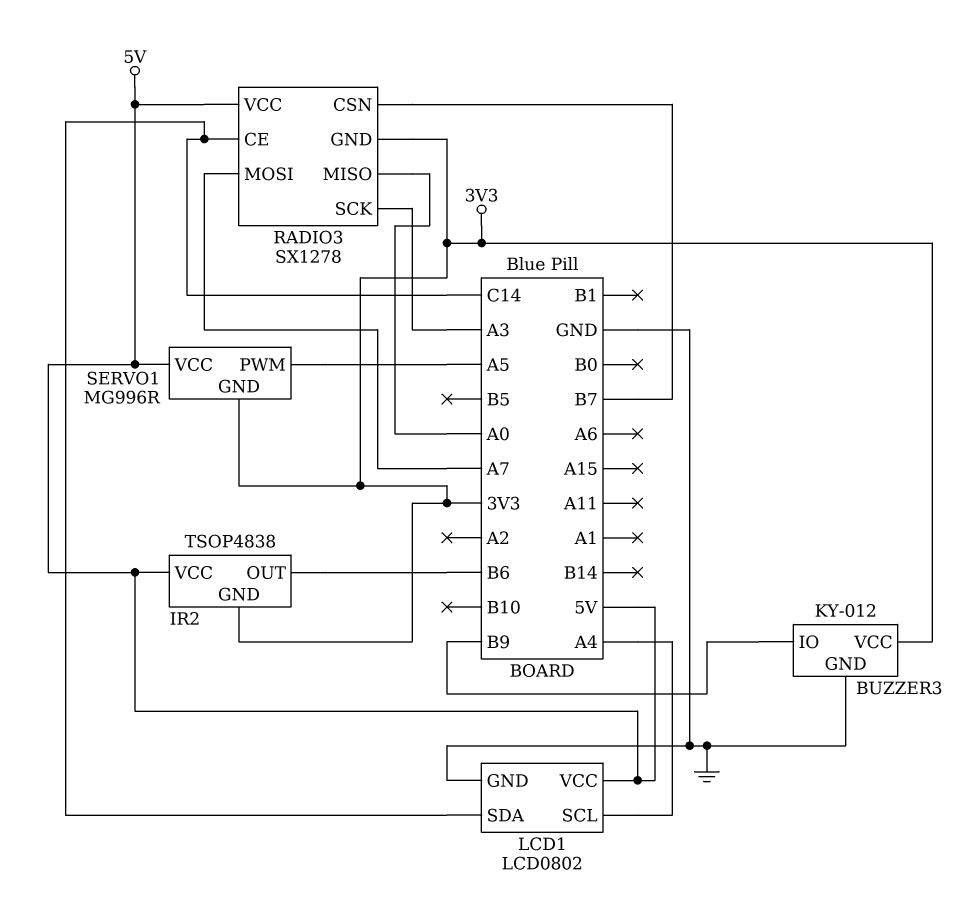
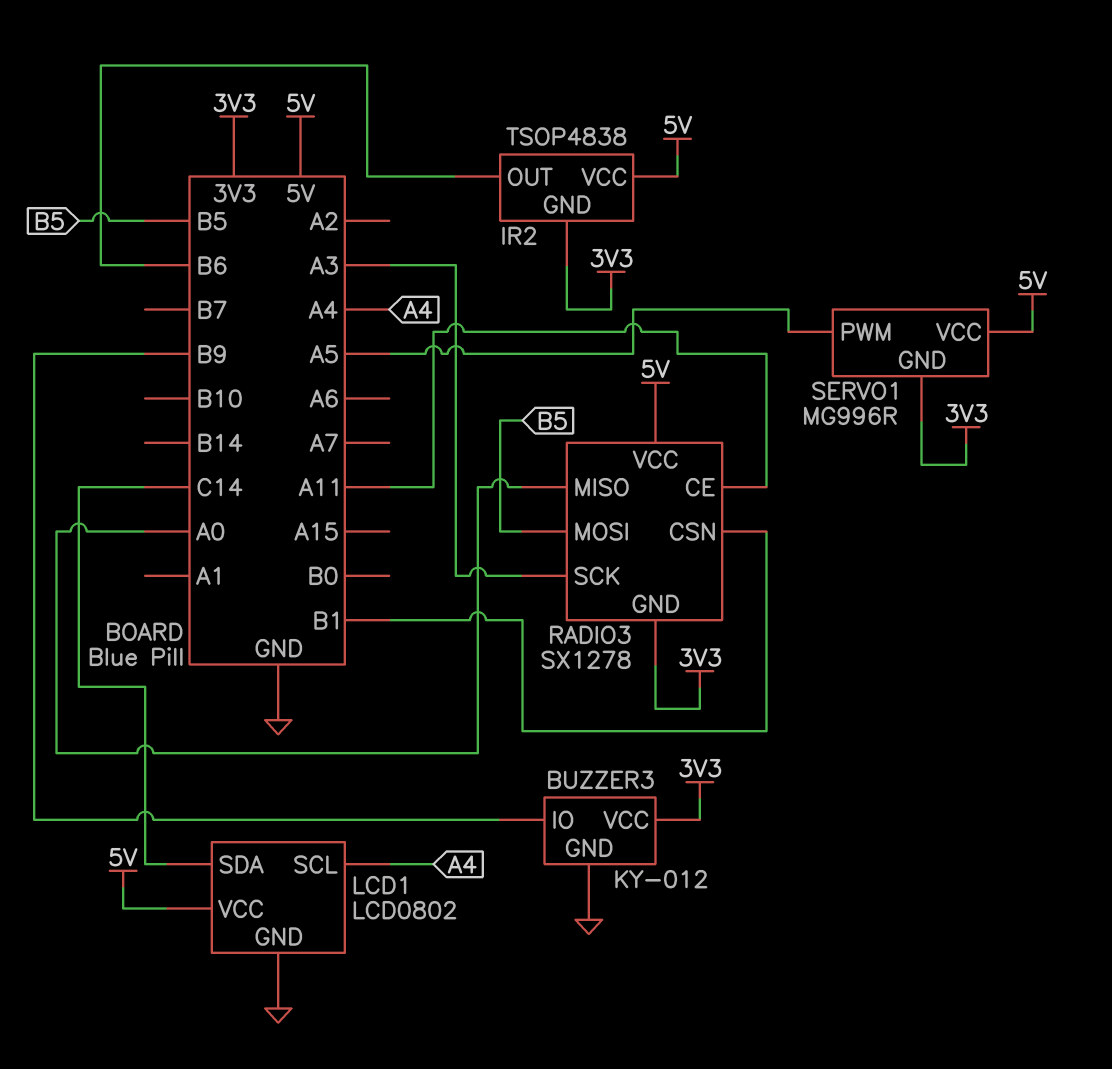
RADIO3 pin CE: C14 -> A11
RADIO3 pin CSN: B7 -> B1
RADIO3 pin MOSI: A7 -> B5

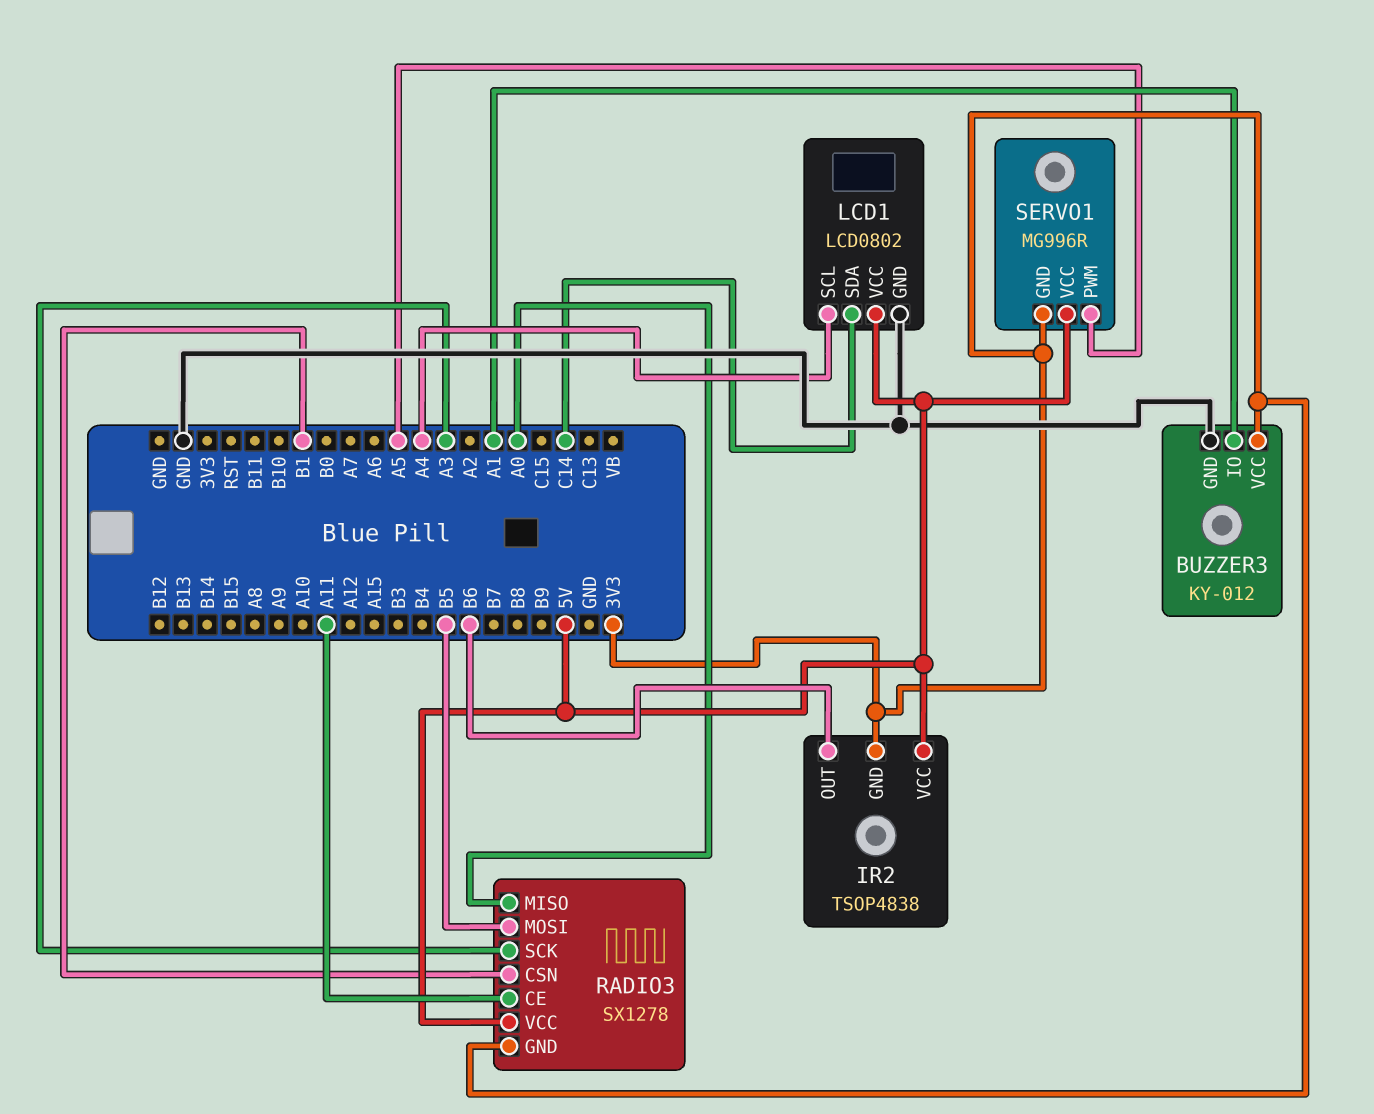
BUZZER3 pin IO: B9 -> A1

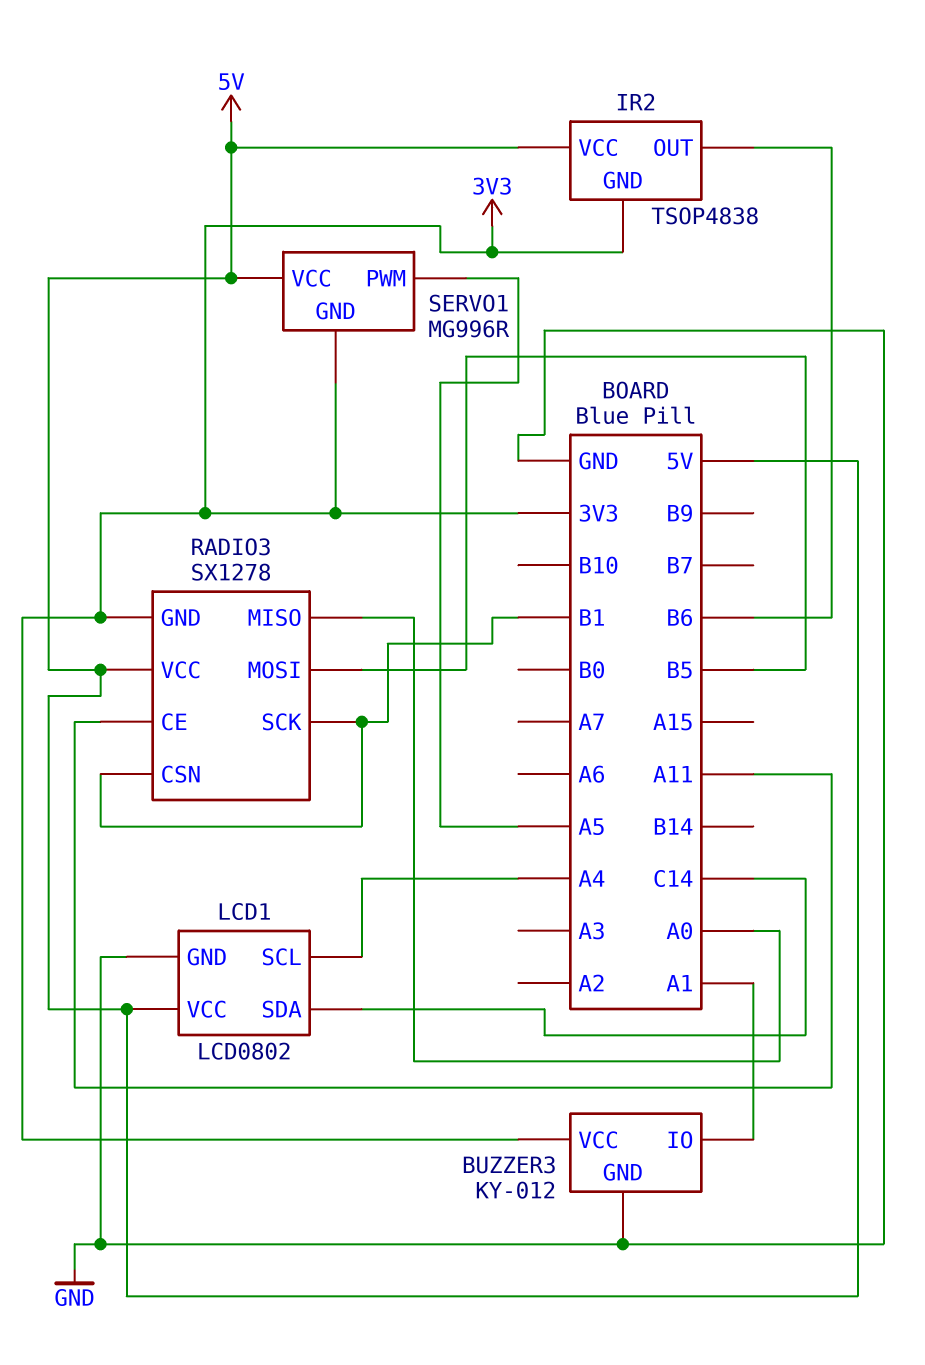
RADIO3 pin SCK: A3 -> B1

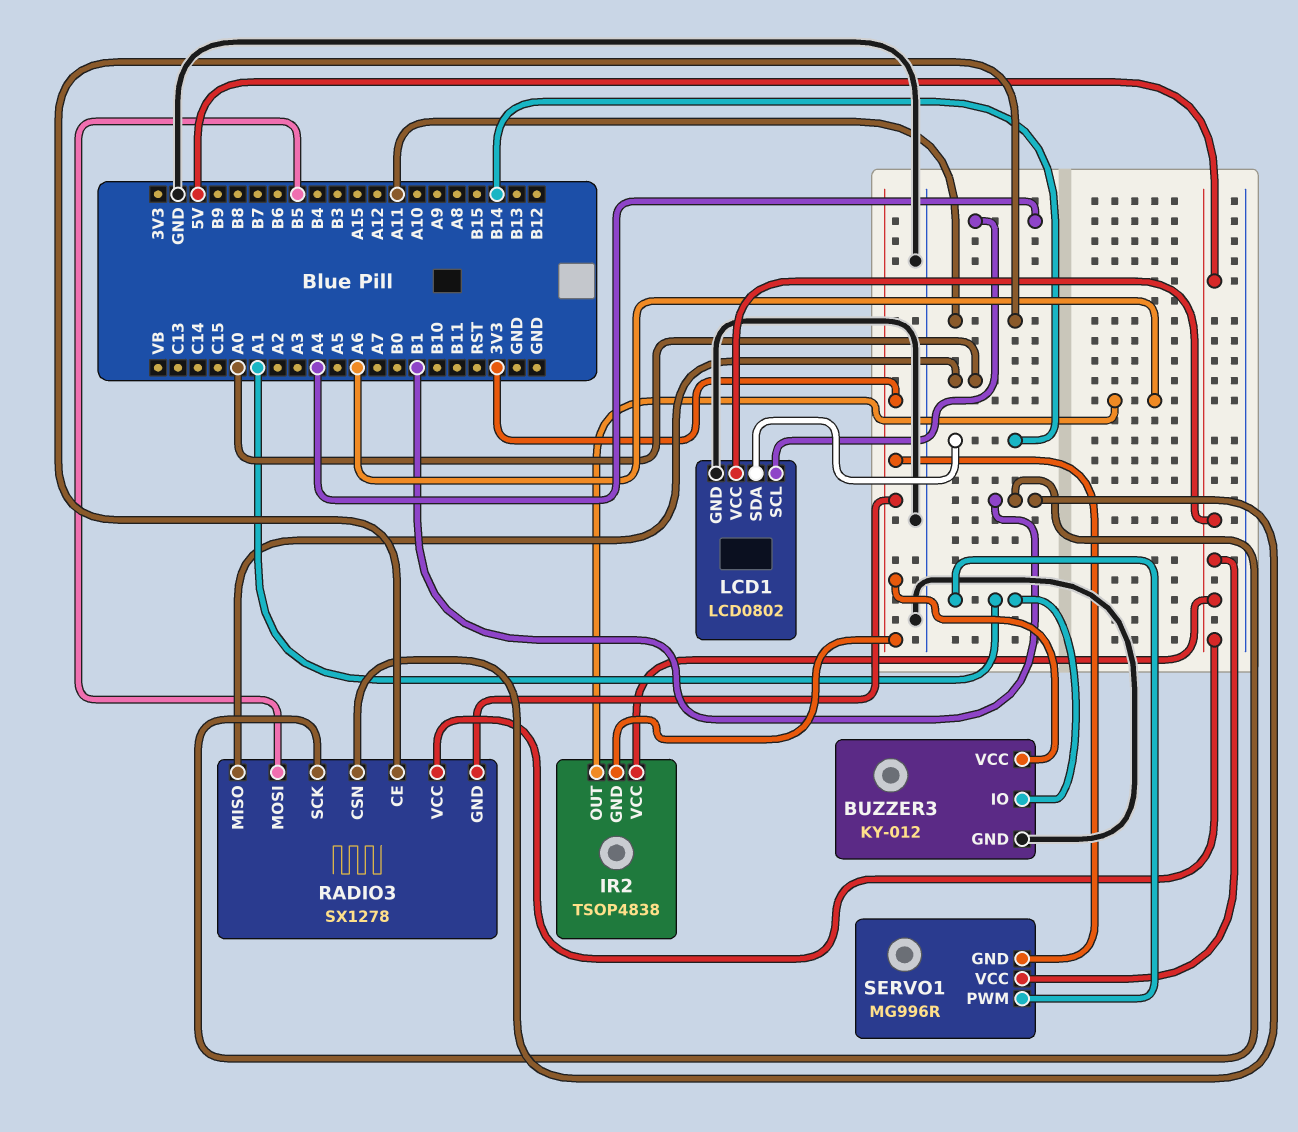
IR2 pin OUT: B6 -> A6
LCD1 pin SDA: C14 -> B14
SERVO1 pin PWM: A5 -> A1

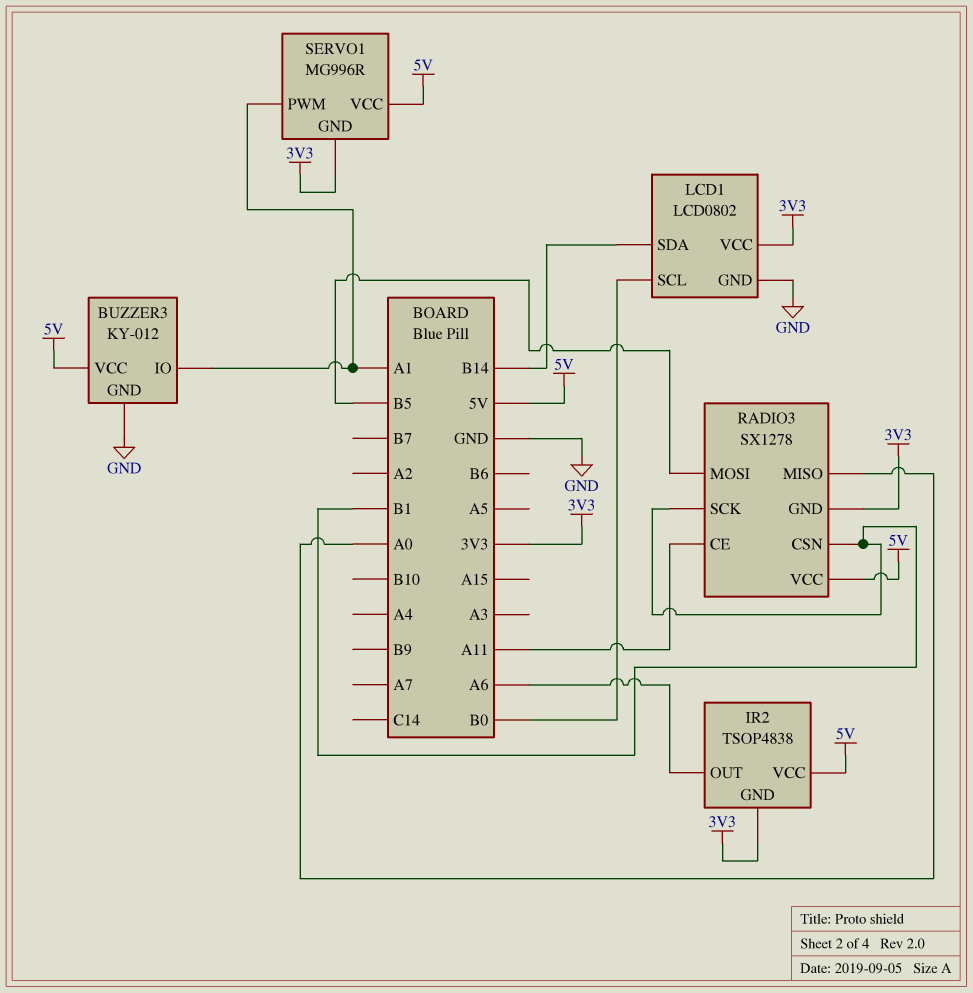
BUZZER3 pin VCC: 3V3 -> 5V
LCD1 pin SCL: A4 -> B0
LCD1 pin VCC: 5V -> 3V3

